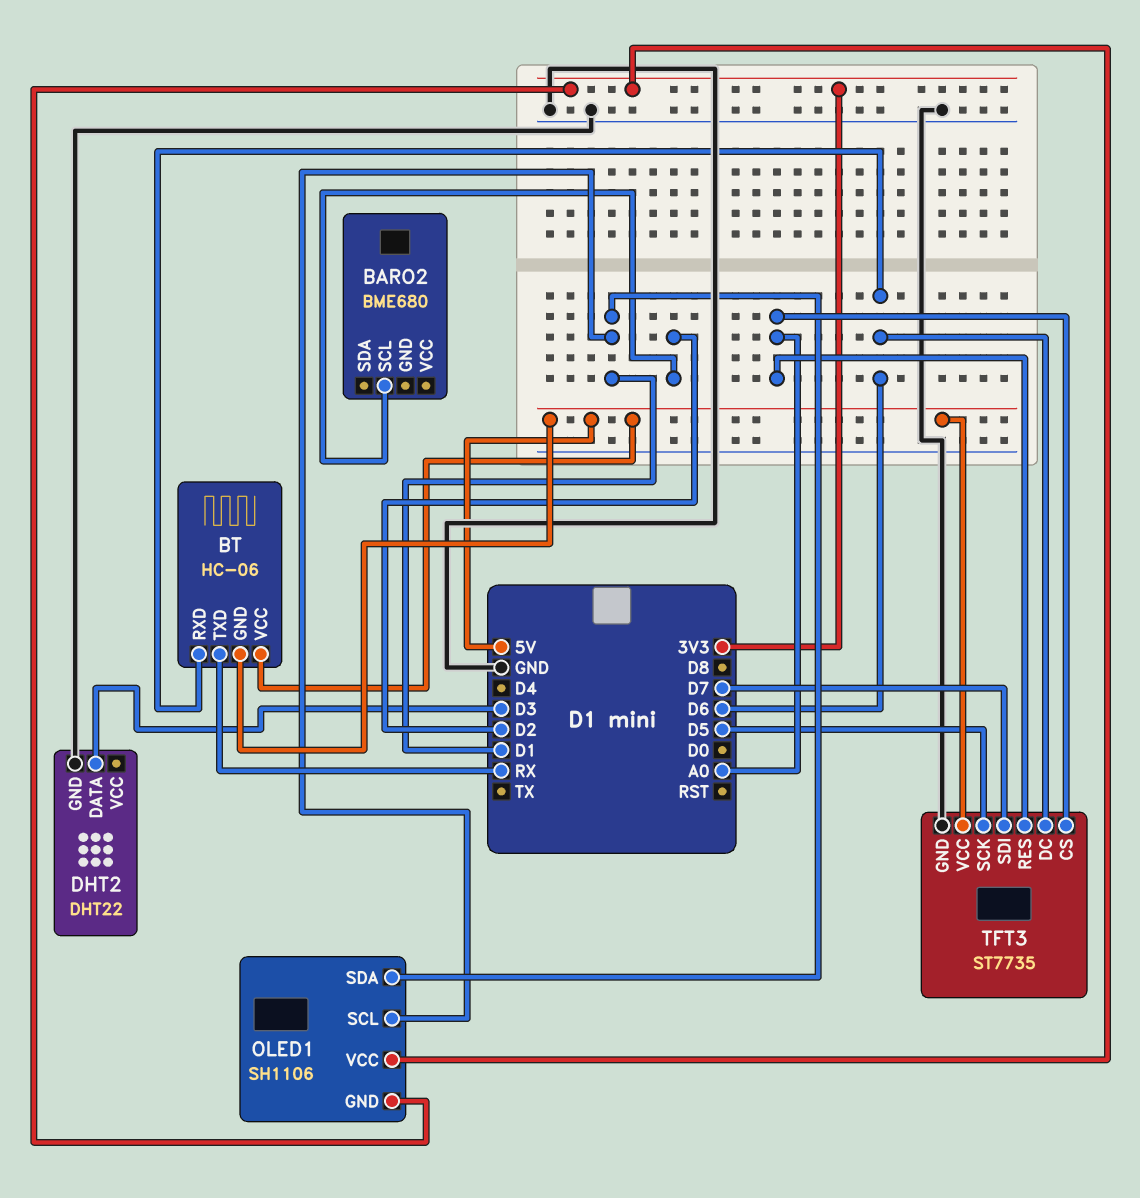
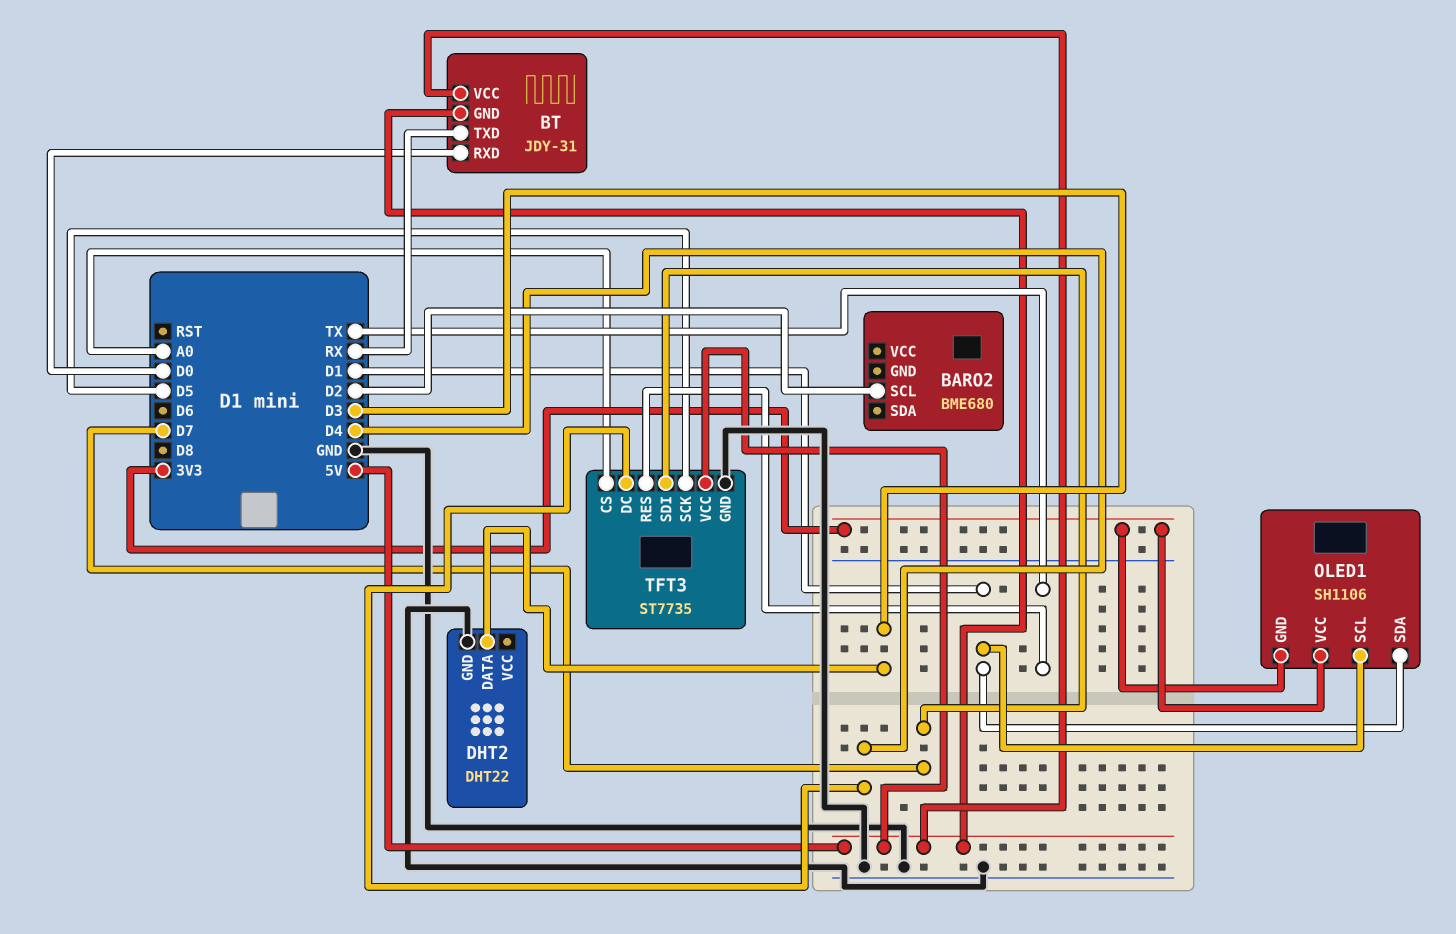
BT: HC-06 -> JDY-31
BT pin RXD: D6 -> D0
TFT3 pin DC: D6 -> D4
TFT3 pin RES: A0 -> TX

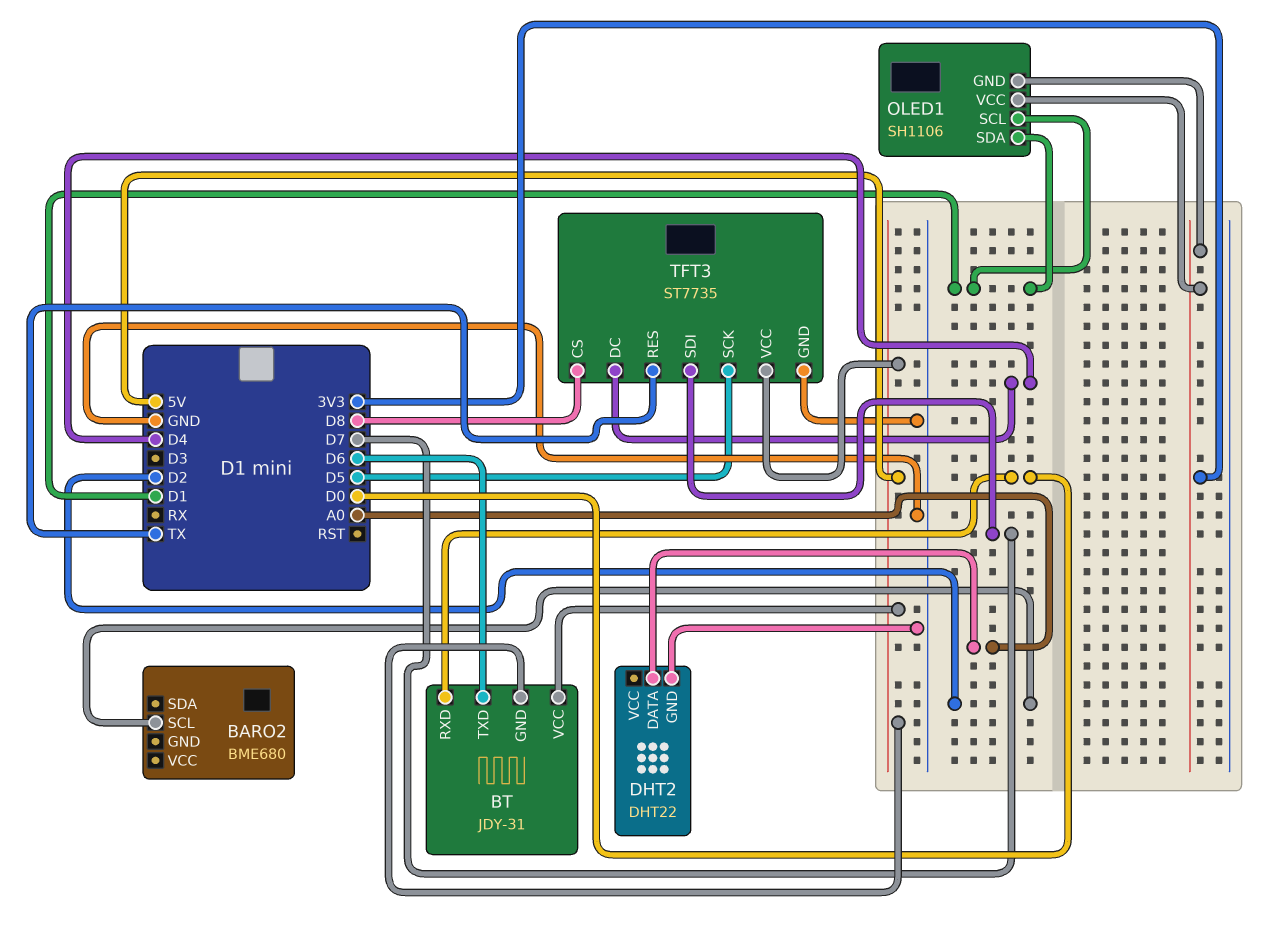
BT pin TXD: RX -> D6
DHT2 pin DATA: D3 -> A0
TFT3 pin CS: A0 -> D8

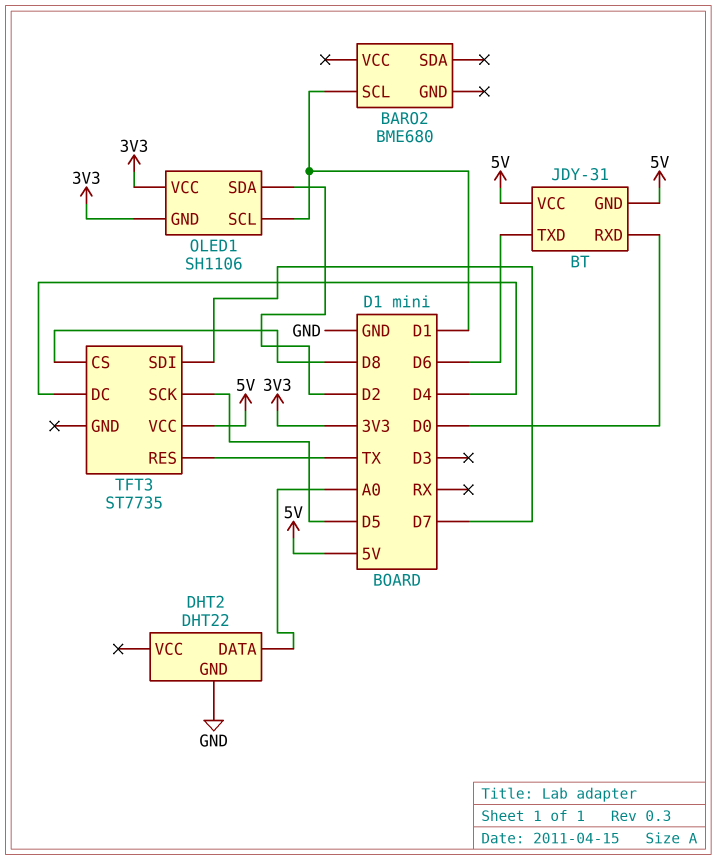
BARO2 pin SCL: D2 -> D1
OLED1 pin SDA: D1 -> D2
TFT3 pin GND: GND -> none

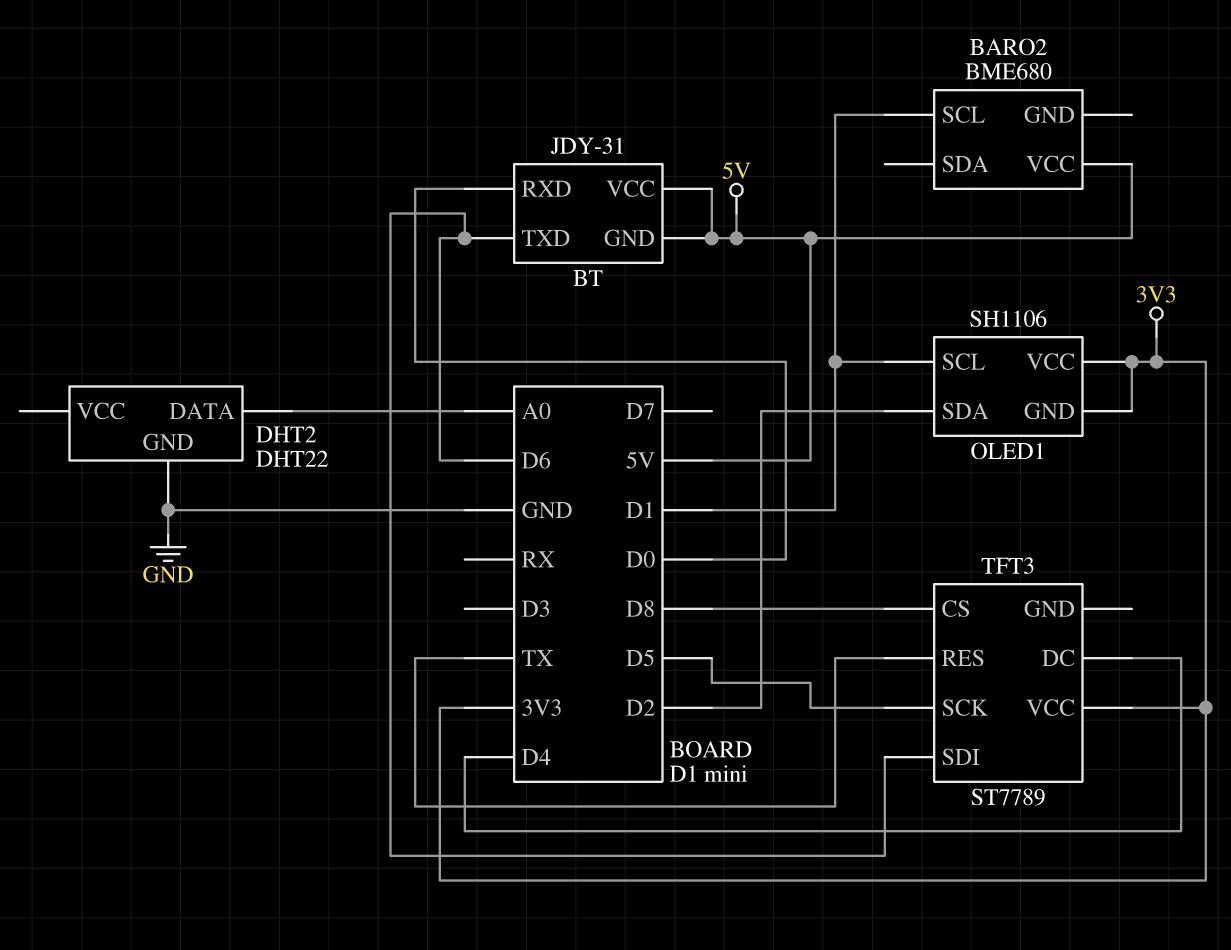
BARO2 pin VCC: none -> 5V
TFT3: ST7735 -> ST7789
TFT3 pin SDI: D7 -> D6
TFT3 pin VCC: 5V -> 3V3

